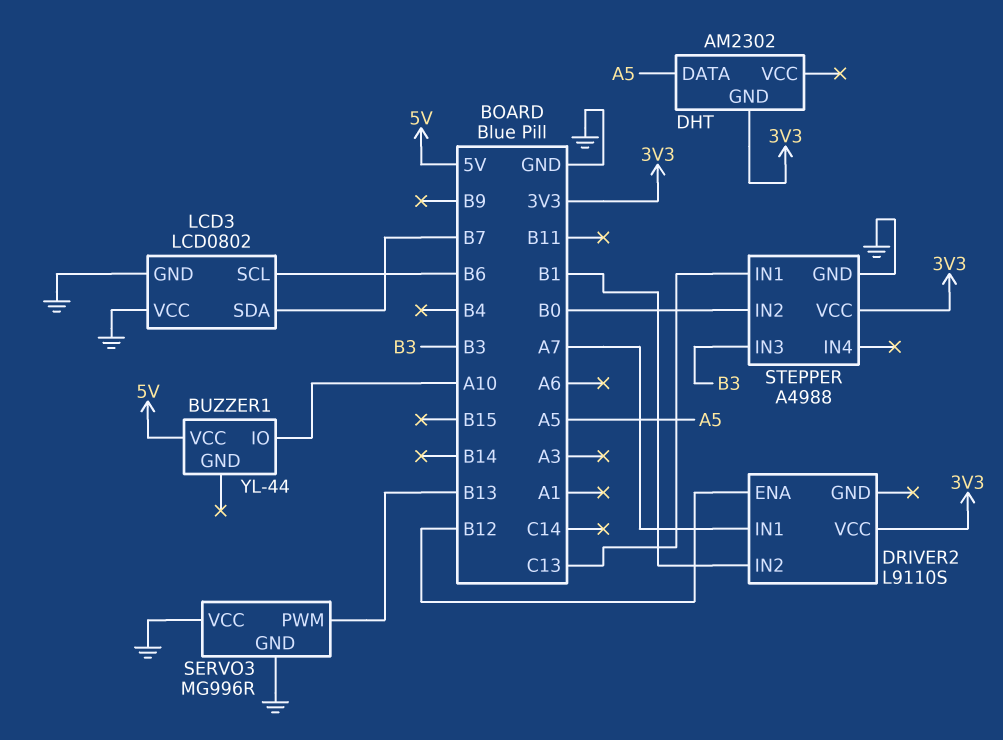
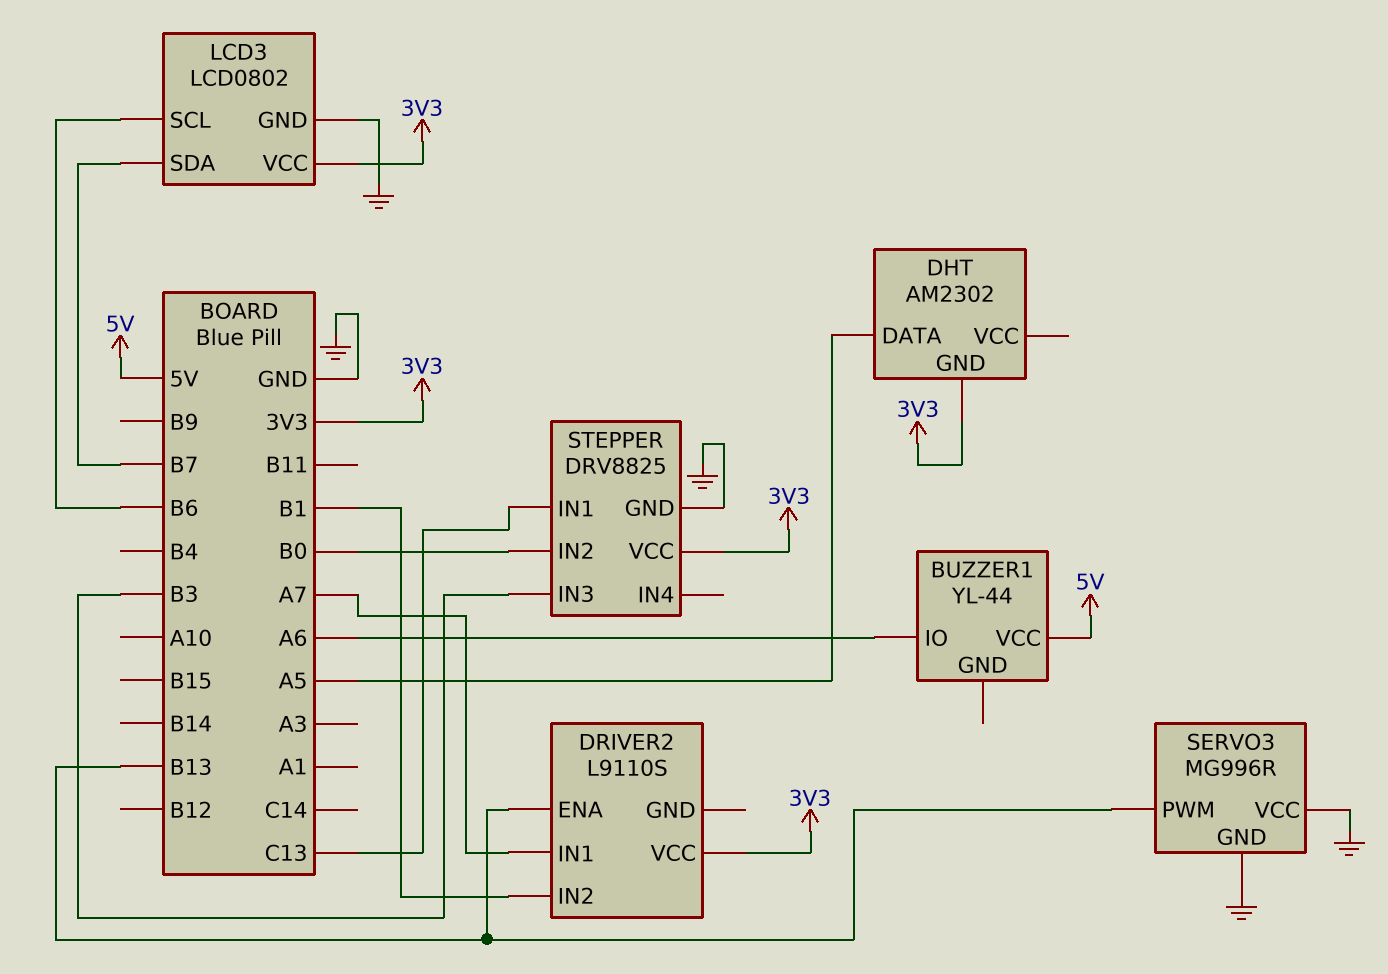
BUZZER1 pin IO: A10 -> A6
DRIVER2 pin ENA: B12 -> B13
LCD3 pin VCC: GND -> 3V3
STEPPER: A4988 -> DRV8825

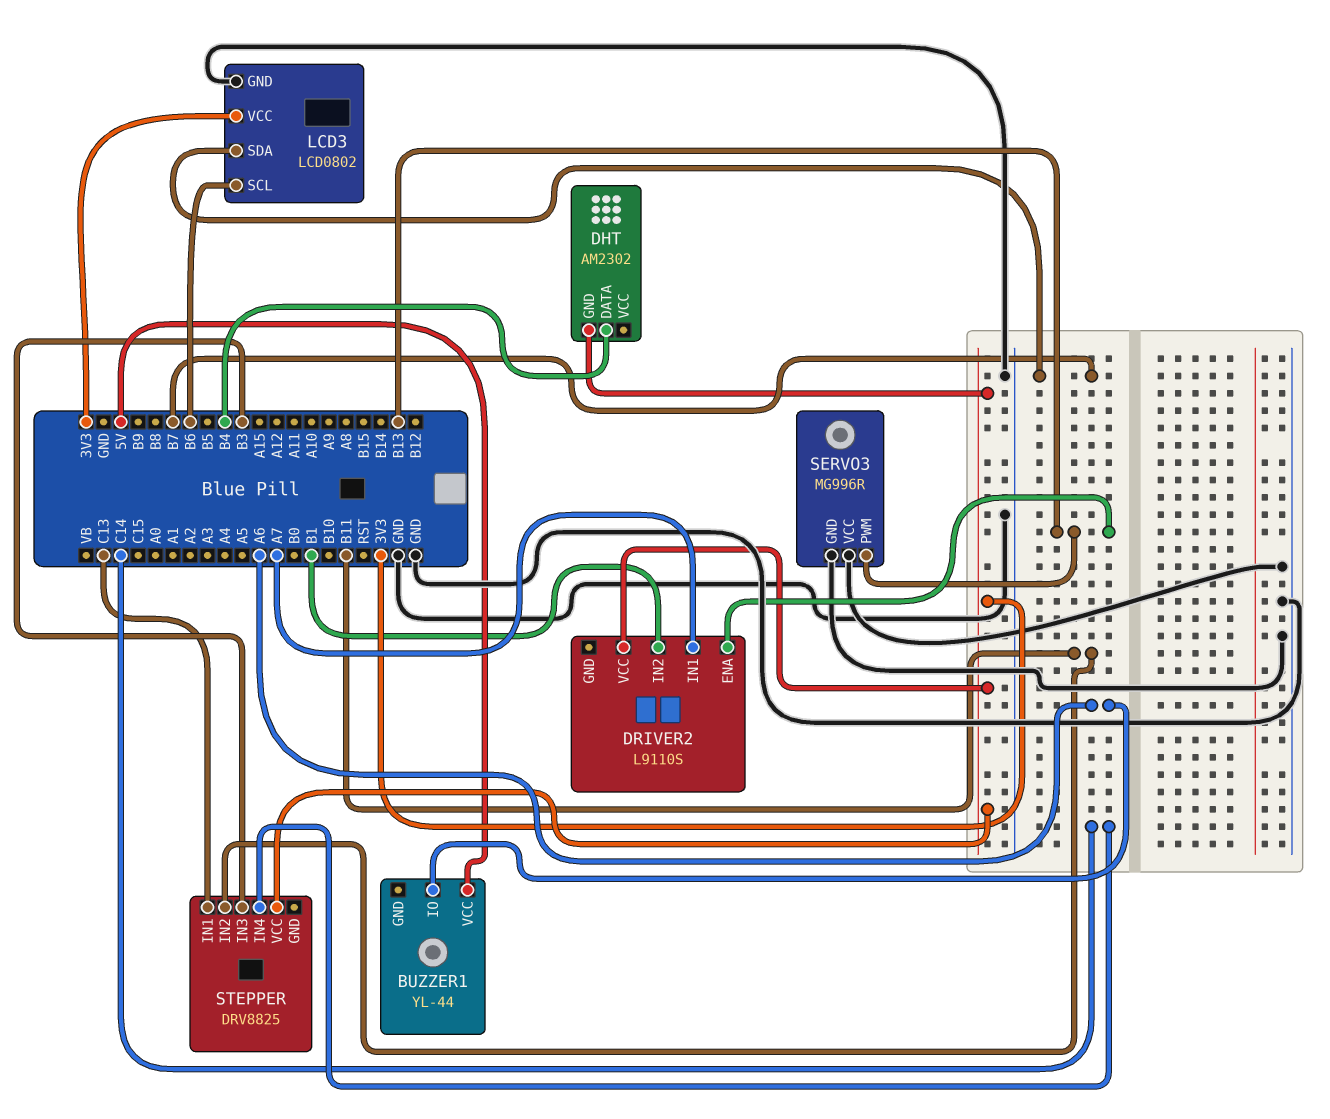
DHT pin DATA: A5 -> B4
STEPPER pin GND: GND -> none
STEPPER pin IN2: B0 -> B11
STEPPER pin IN4: none -> C14

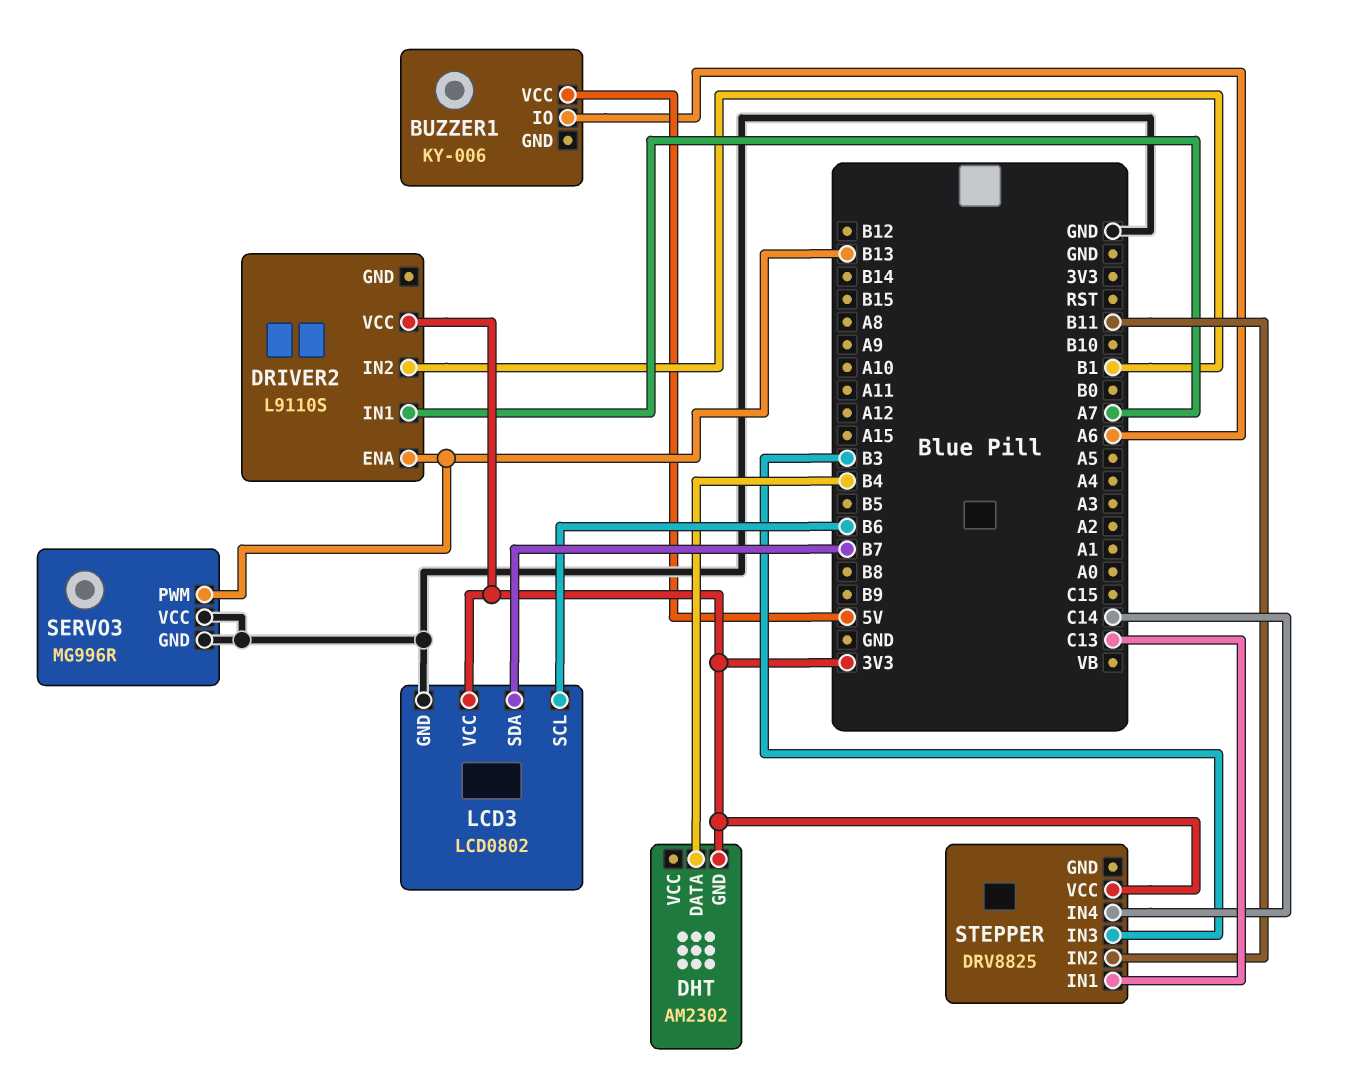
BUZZER1: YL-44 -> KY-006

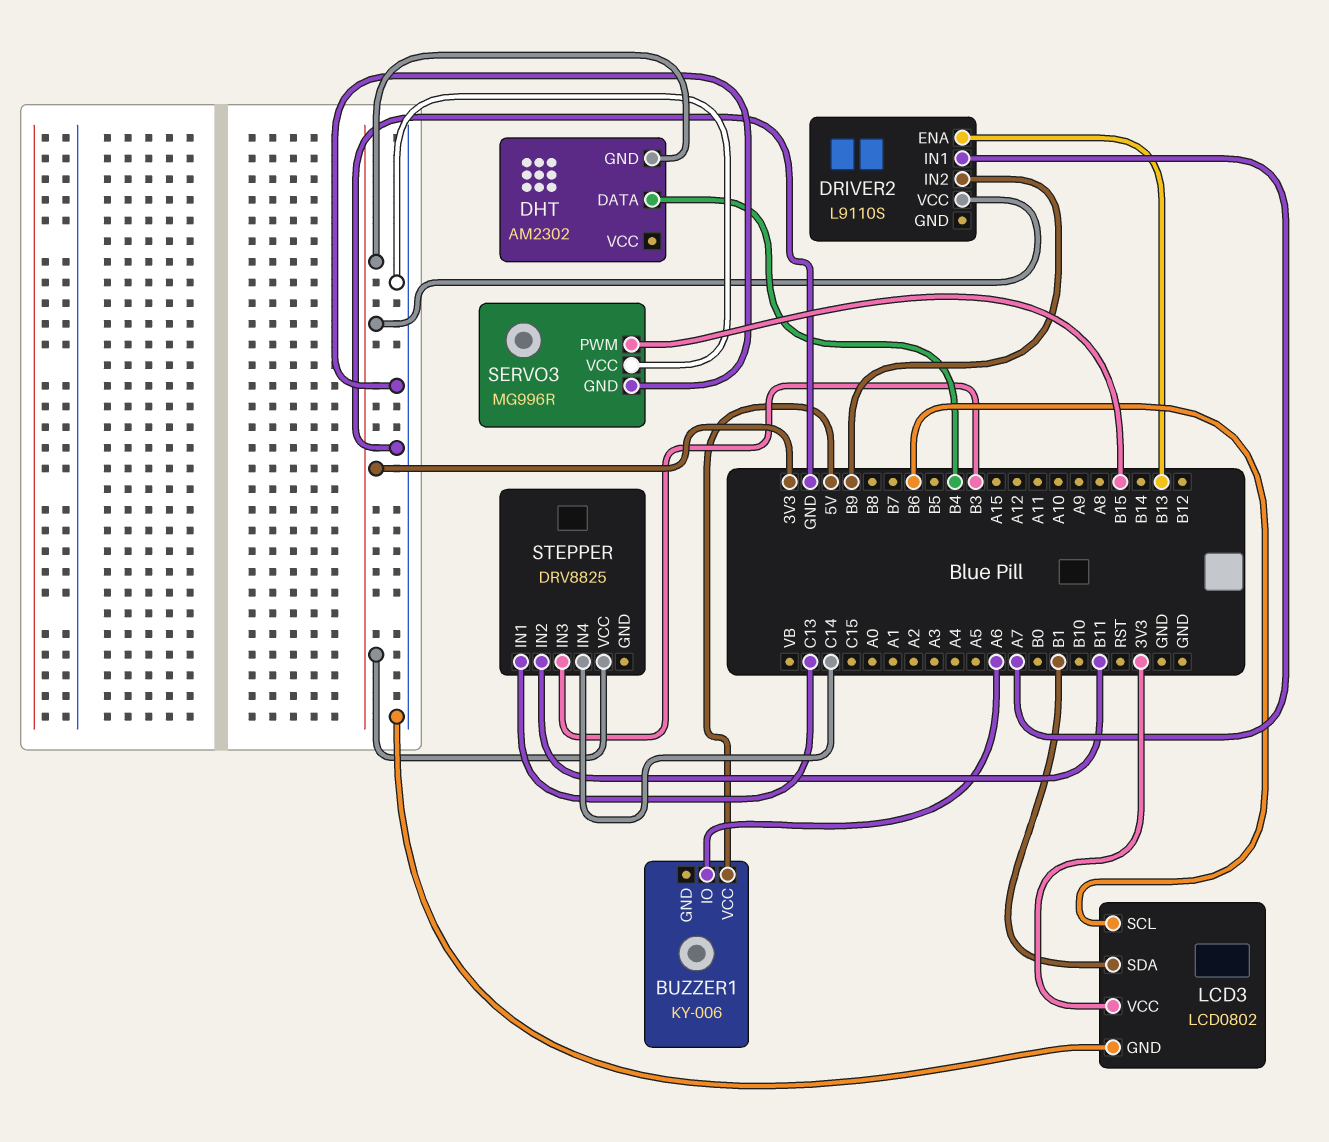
DRIVER2 pin IN2: B1 -> B9
LCD3 pin SDA: B7 -> B1
SERVO3 pin PWM: B13 -> B15

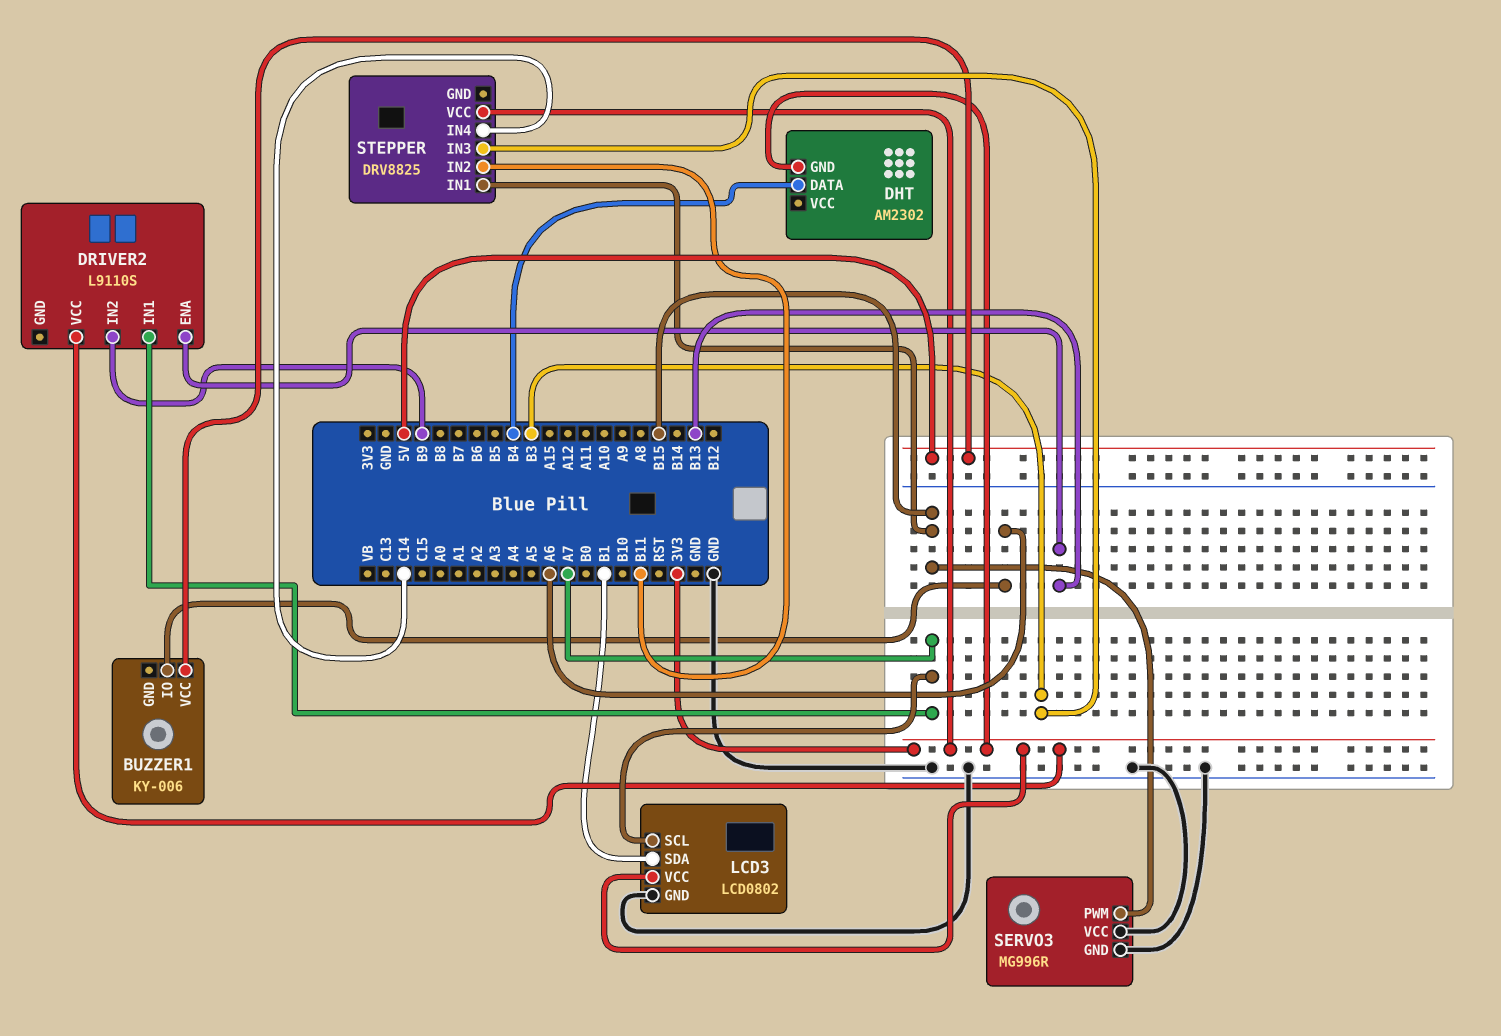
LCD3 pin SCL: B6 -> A7
STEPPER pin IN1: C13 -> B15

